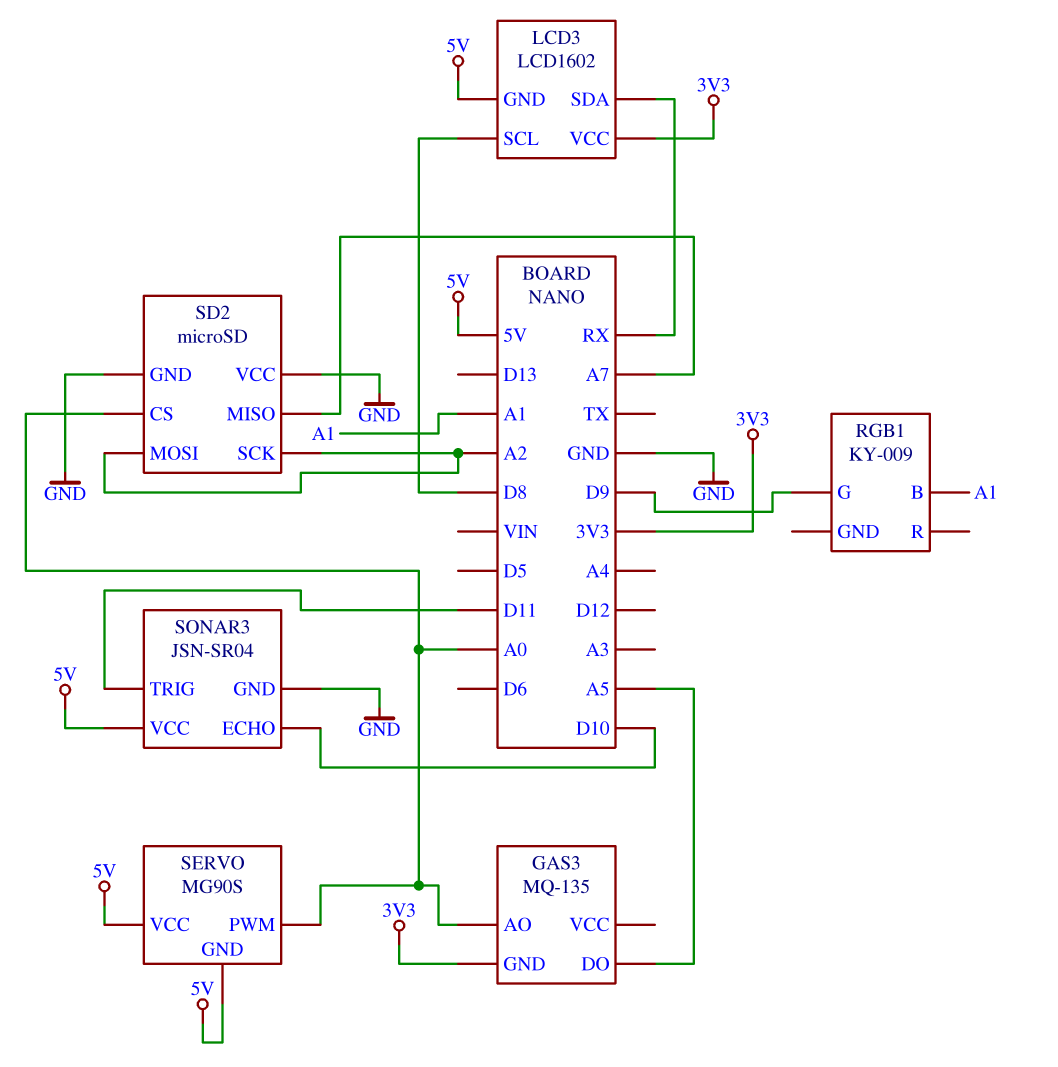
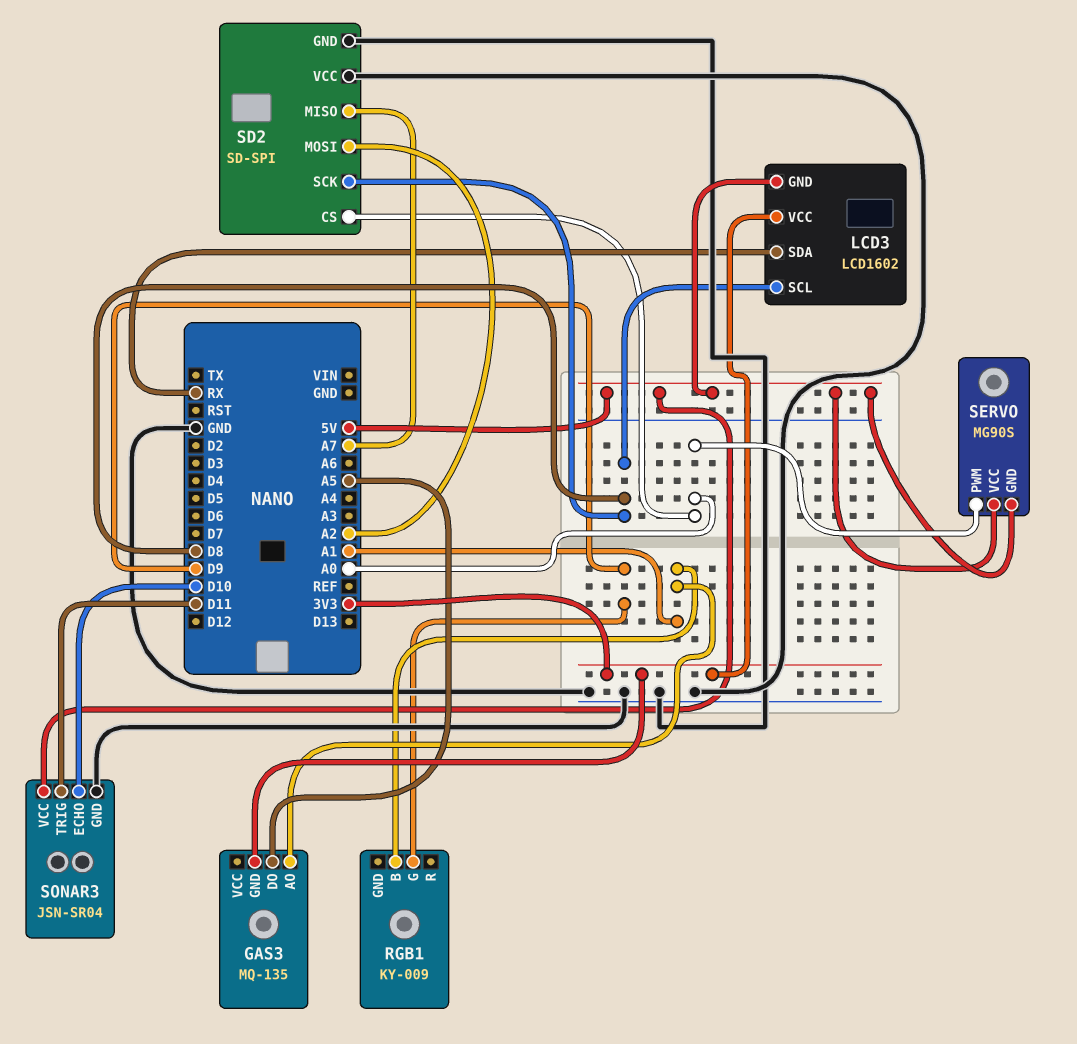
GAS3 pin AO: A0 -> A1
SD2: microSD -> SD-SPI
SD2 pin SCK: A2 -> D8

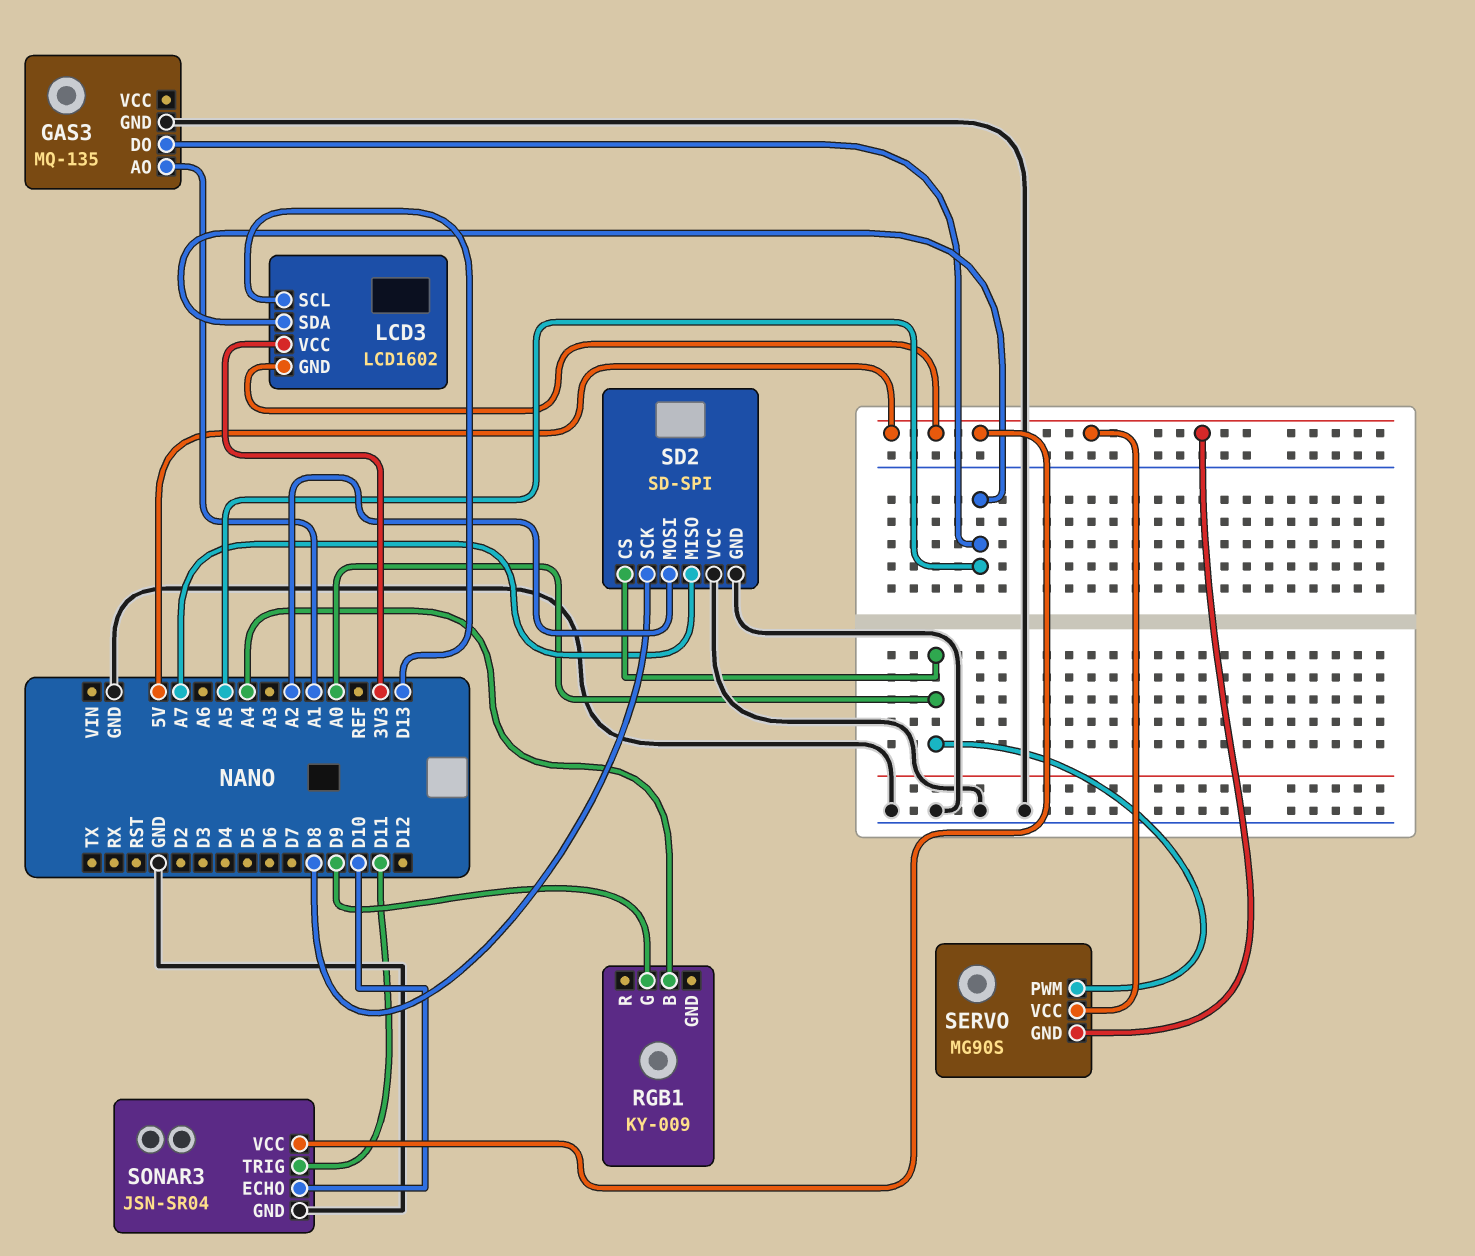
GAS3 pin GND: 3V3 -> GND
LCD3 pin SCL: D8 -> D13
LCD3 pin SDA: RX -> A5
RGB1 pin B: A1 -> A4

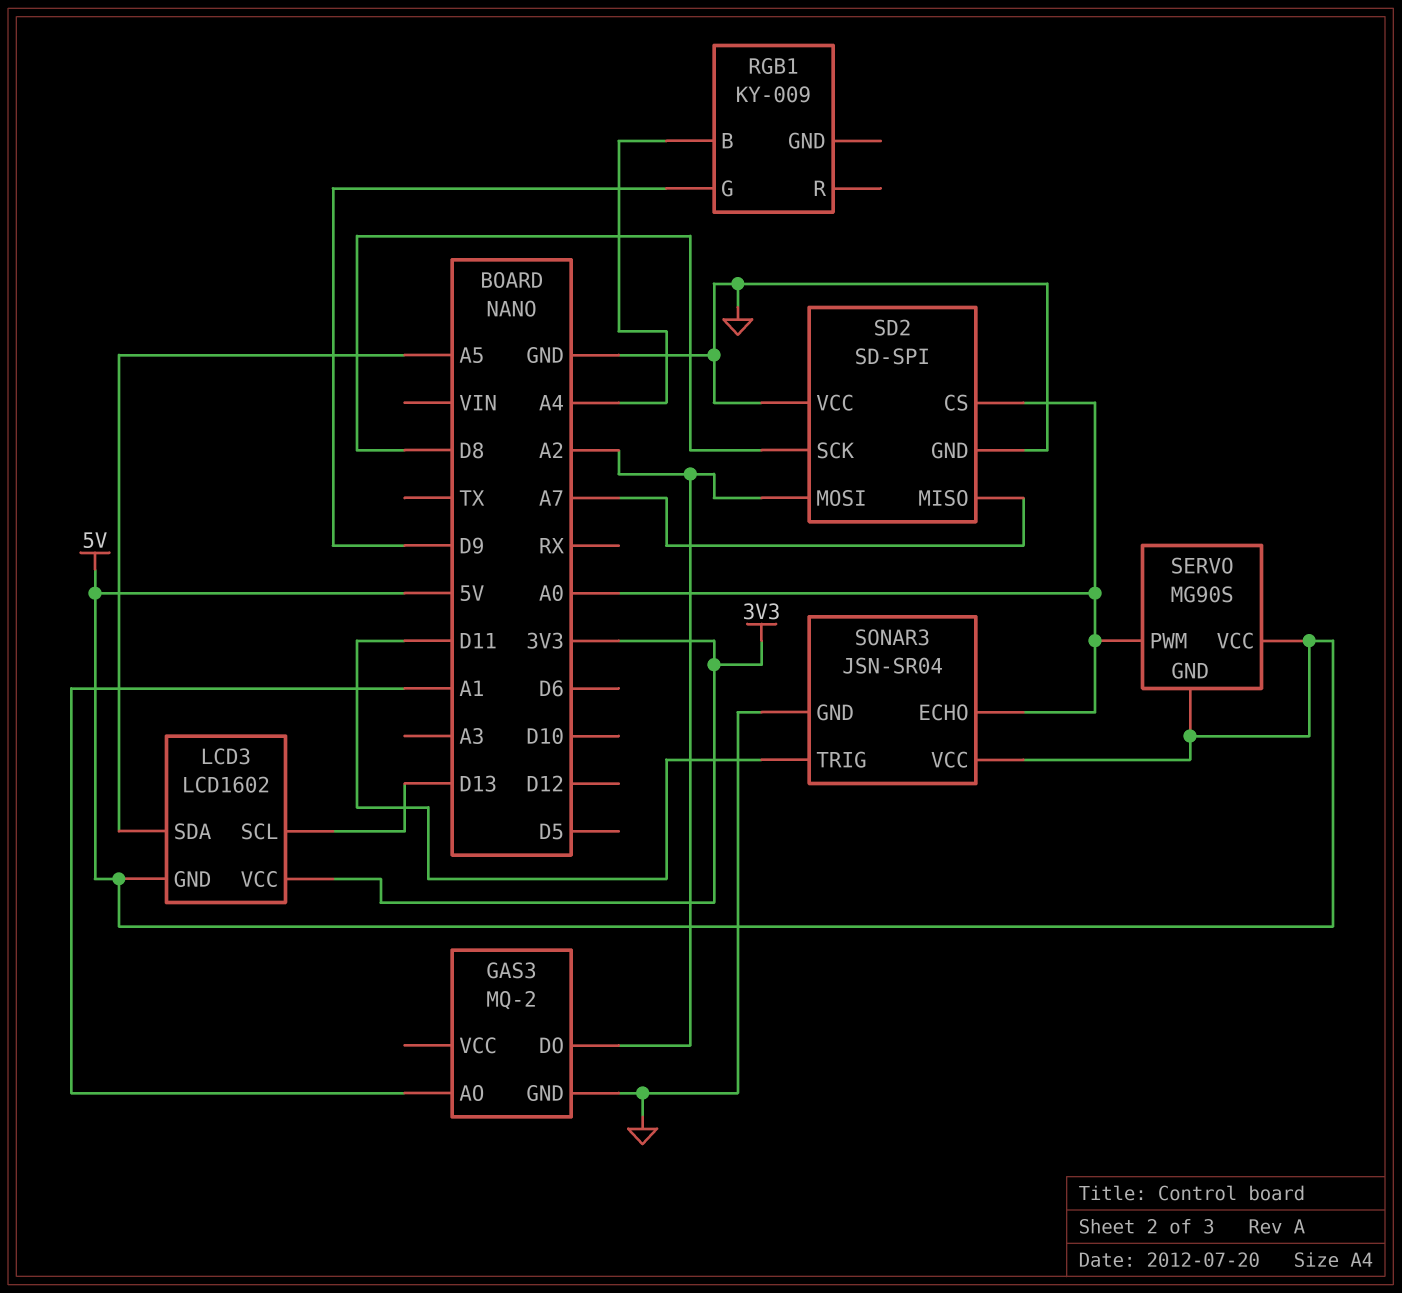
GAS3: MQ-135 -> MQ-2
GAS3 pin DO: A5 -> A2
SONAR3 pin ECHO: D10 -> A0

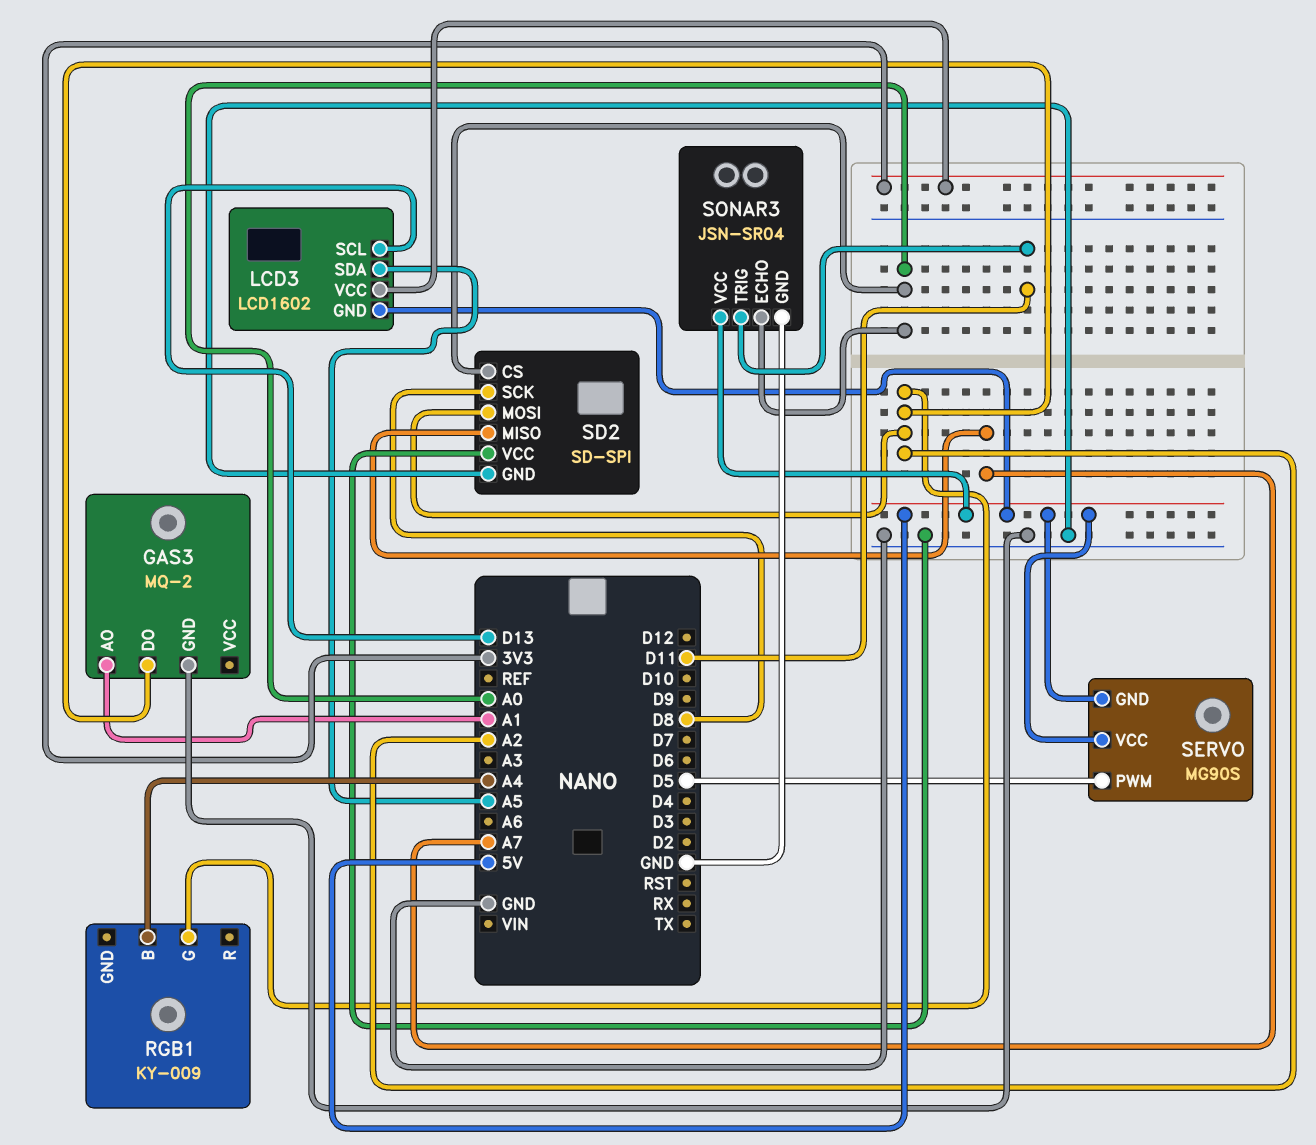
RGB1 pin G: D9 -> A2
SERVO pin PWM: A0 -> D5

